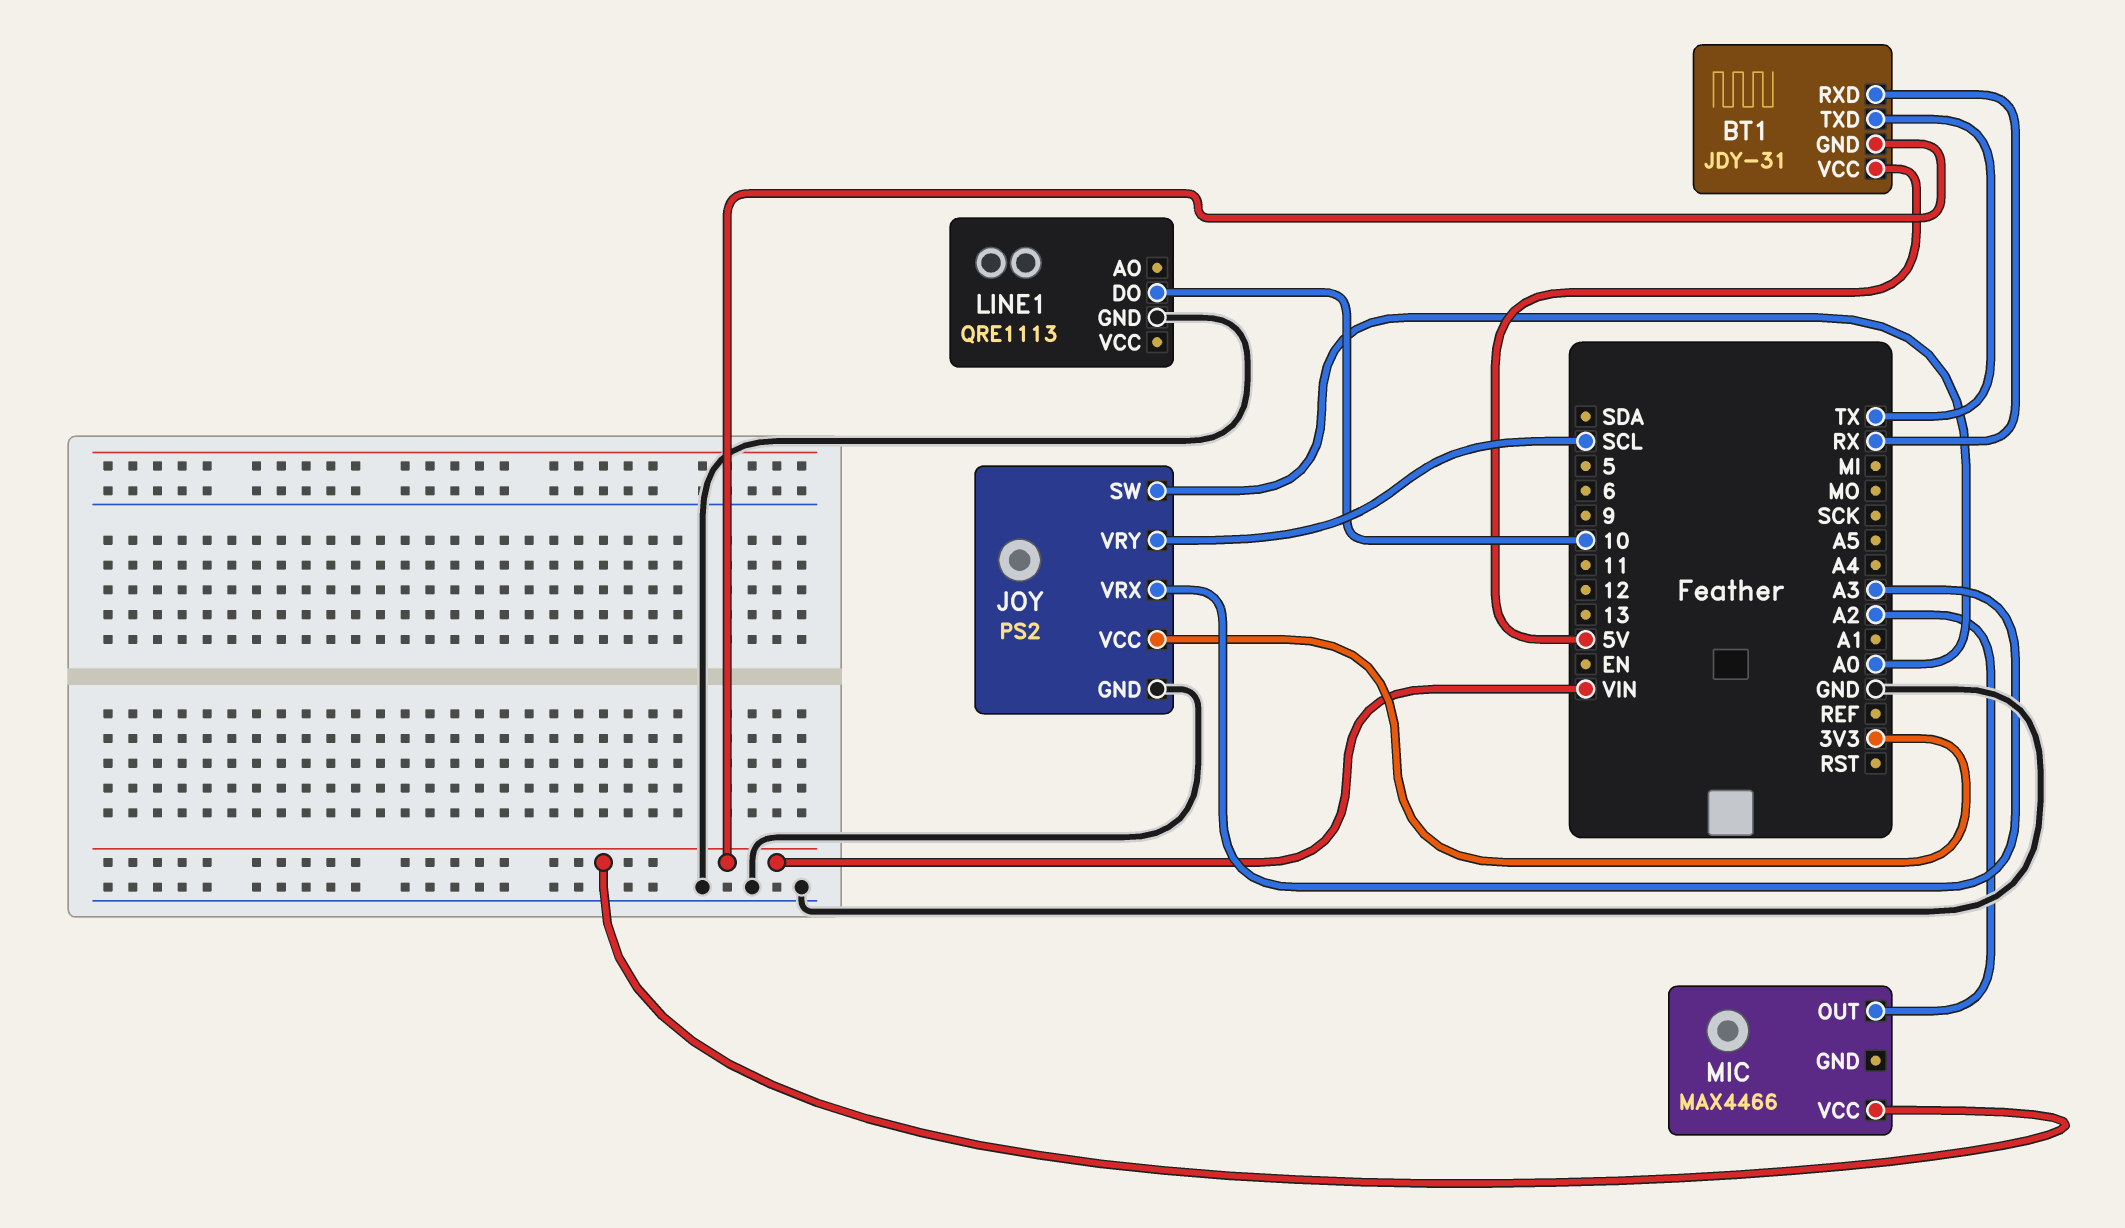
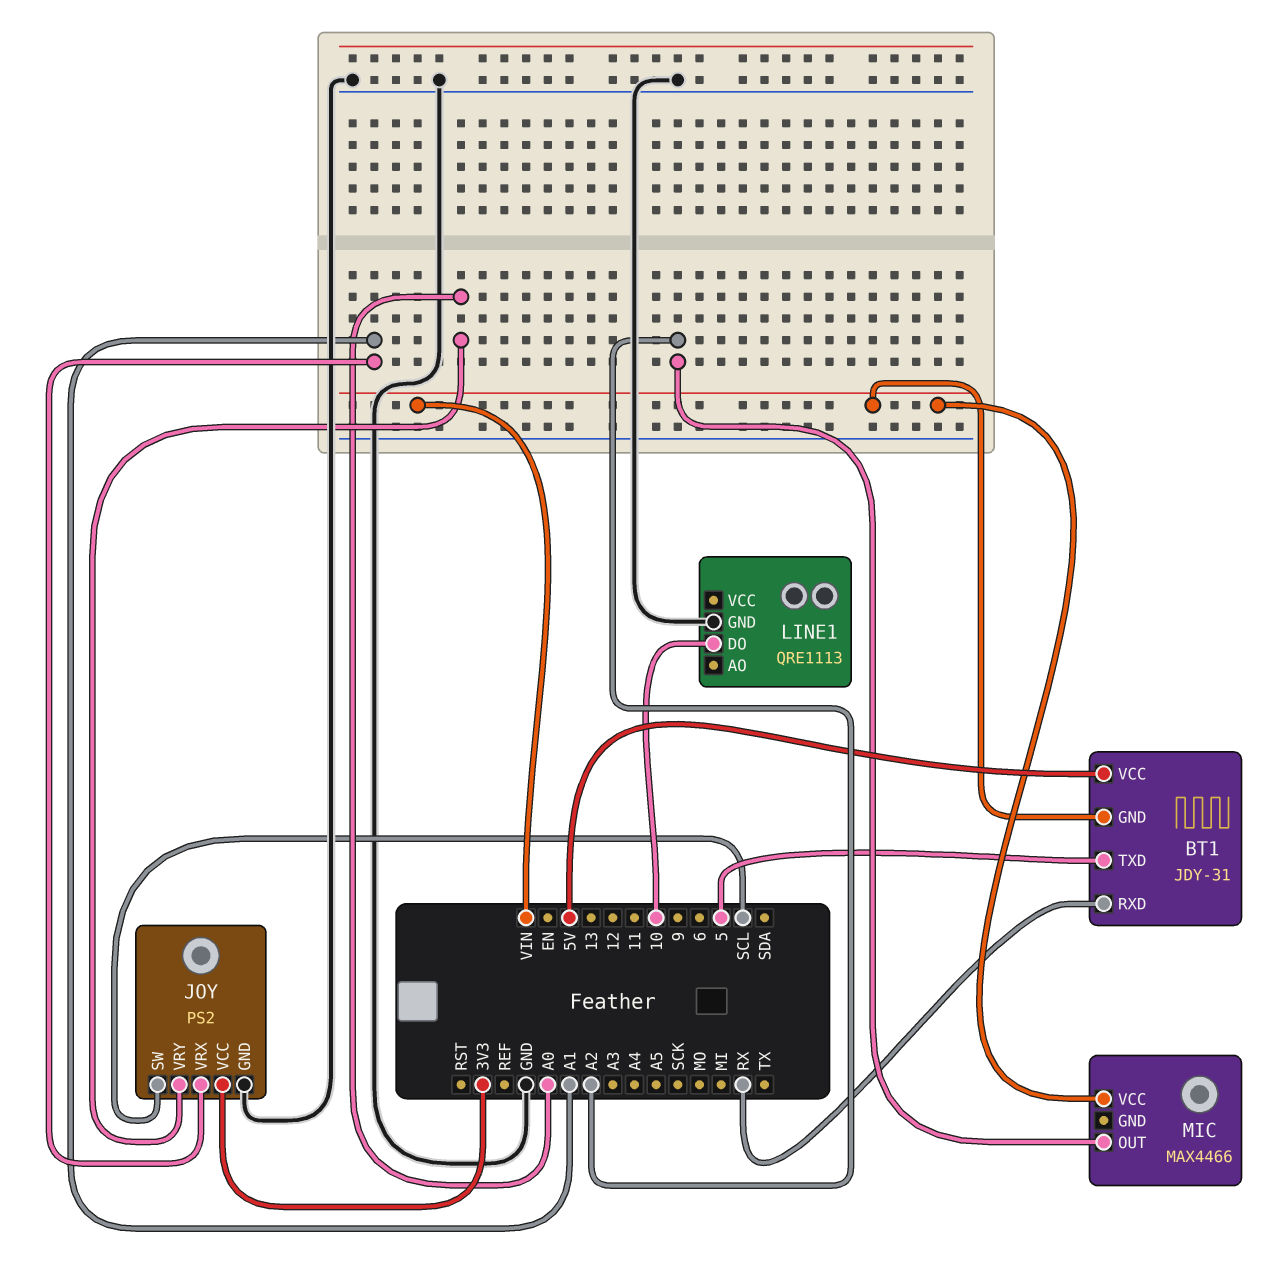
BT1 pin TXD: TX -> 5
JOY pin SW: A0 -> SCL
JOY pin VRX: A3 -> A1
JOY pin VRY: SCL -> A0

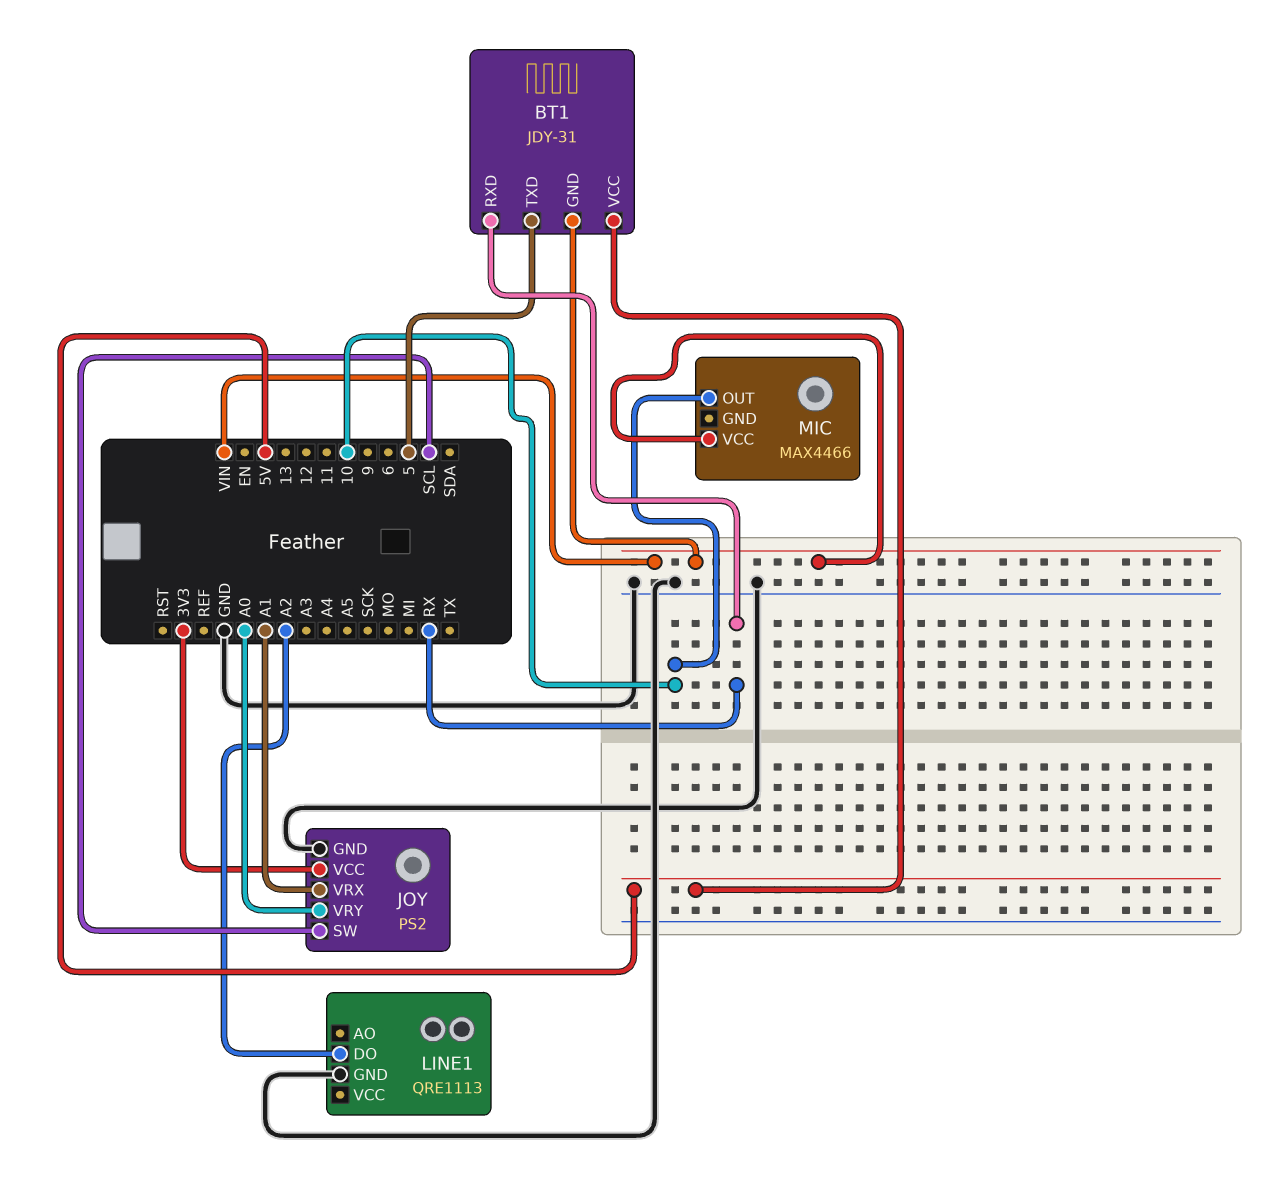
LINE1 pin DO: 10 -> A2
MIC pin OUT: A2 -> 10

